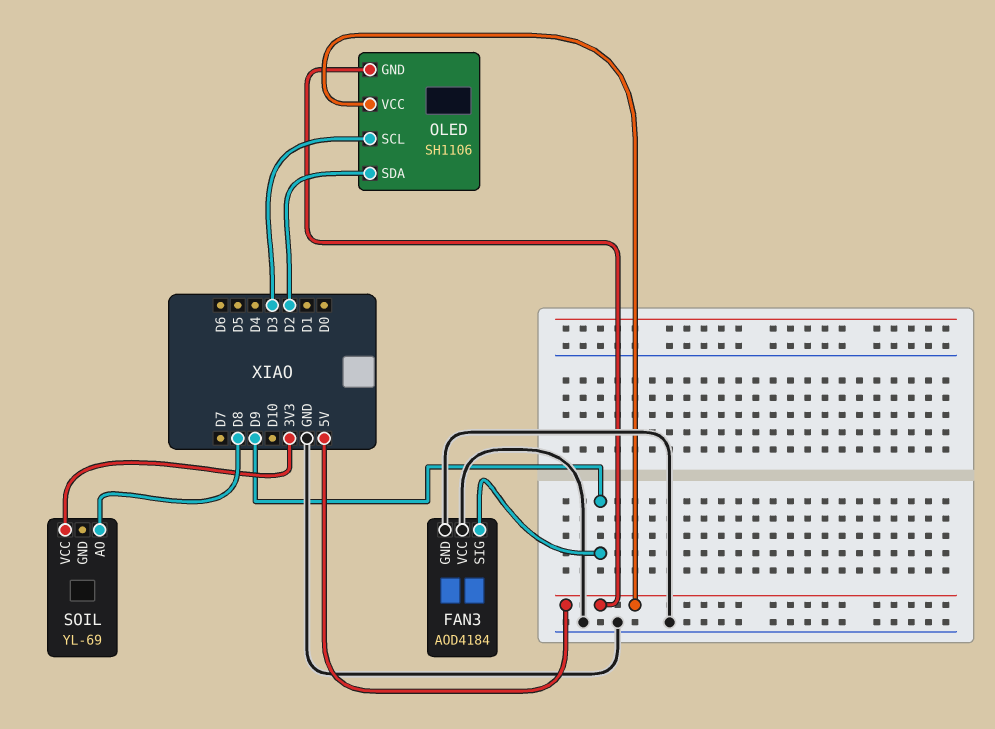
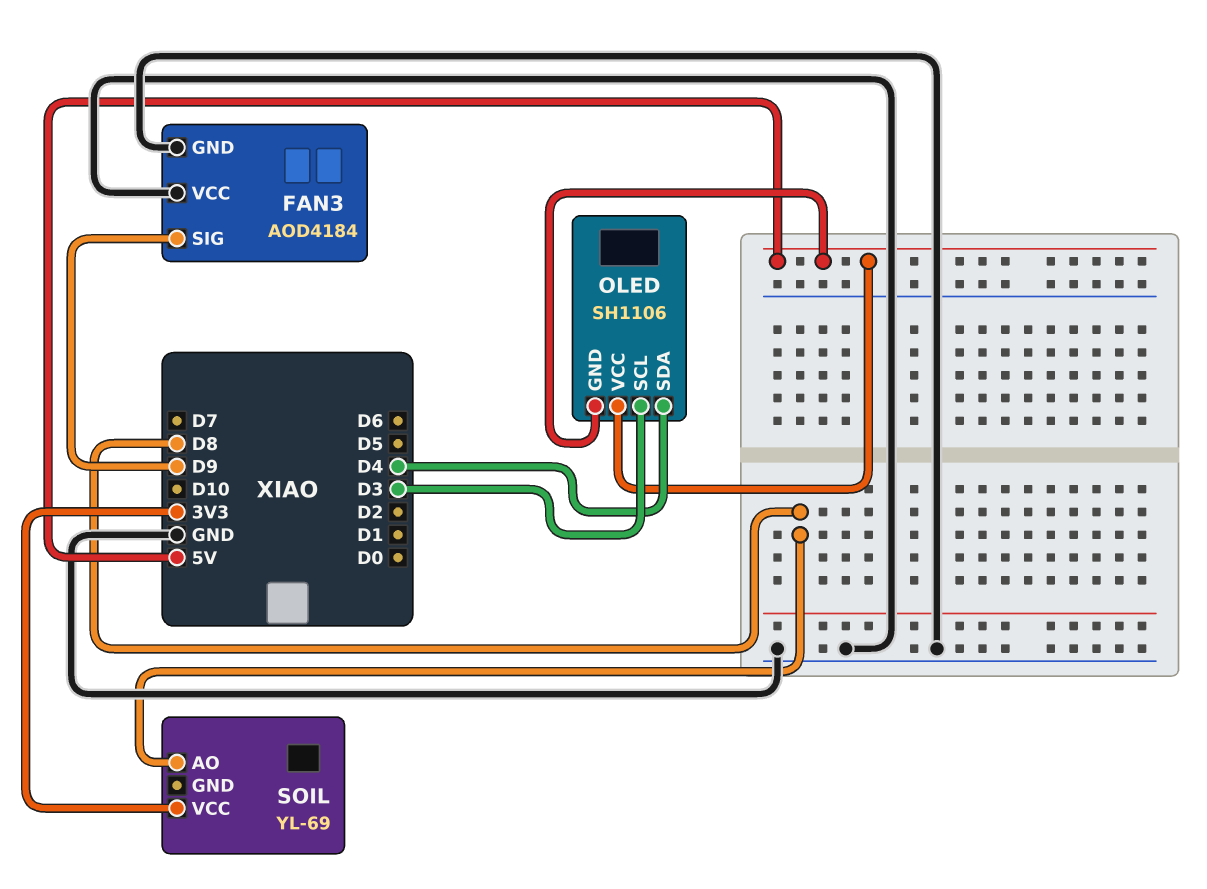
OLED pin SDA: D2 -> D4

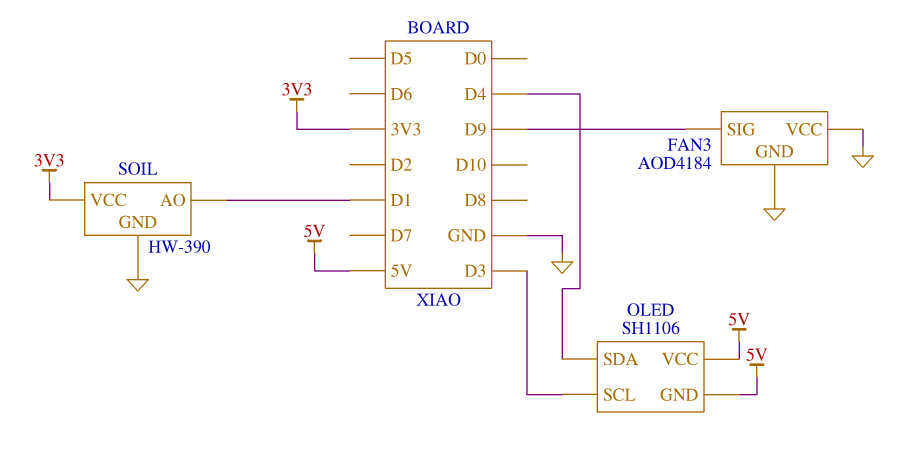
SOIL: YL-69 -> HW-390
SOIL pin AO: D8 -> D1
SOIL pin GND: none -> GND

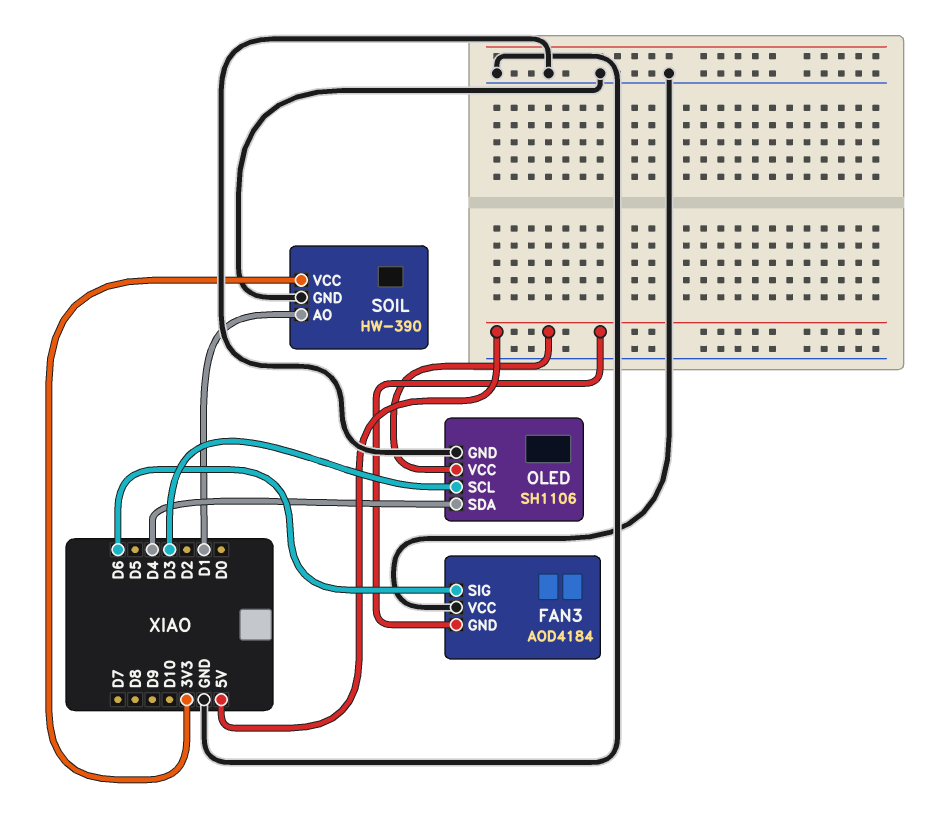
FAN3 pin GND: GND -> 5V
FAN3 pin SIG: D9 -> D6
OLED pin GND: 5V -> GND

